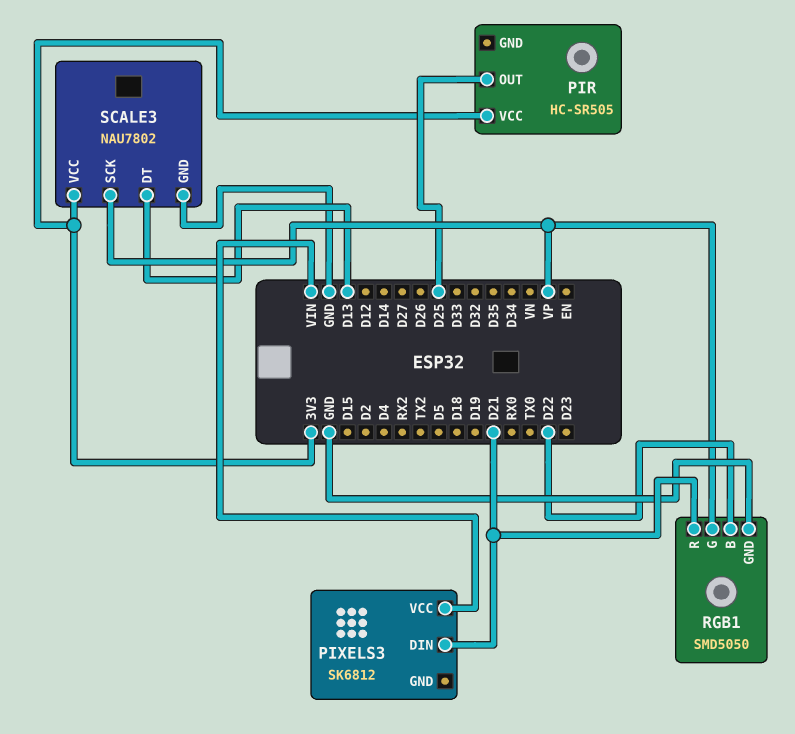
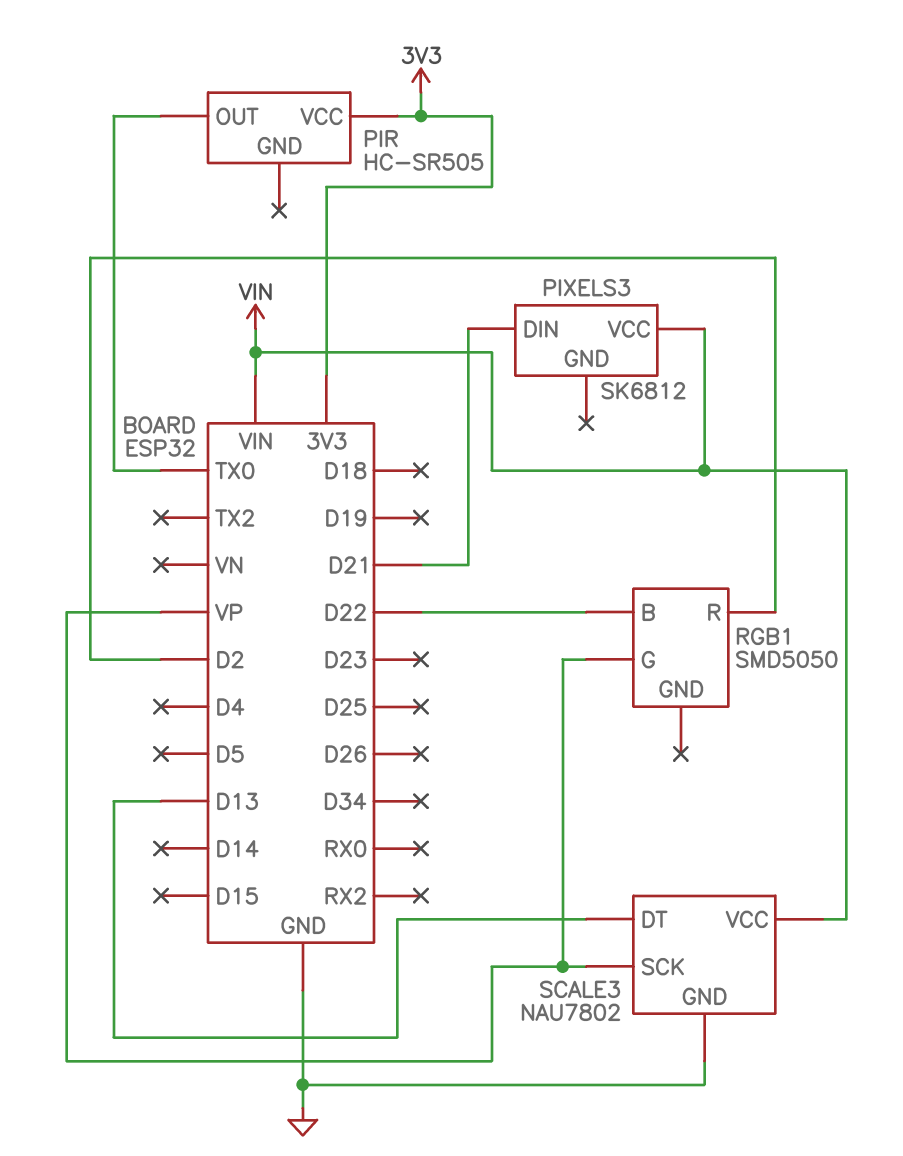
PIR pin OUT: D25 -> TX0
RGB1 pin GND: GND -> none
RGB1 pin R: D21 -> D2
SCALE3 pin VCC: 3V3 -> VIN

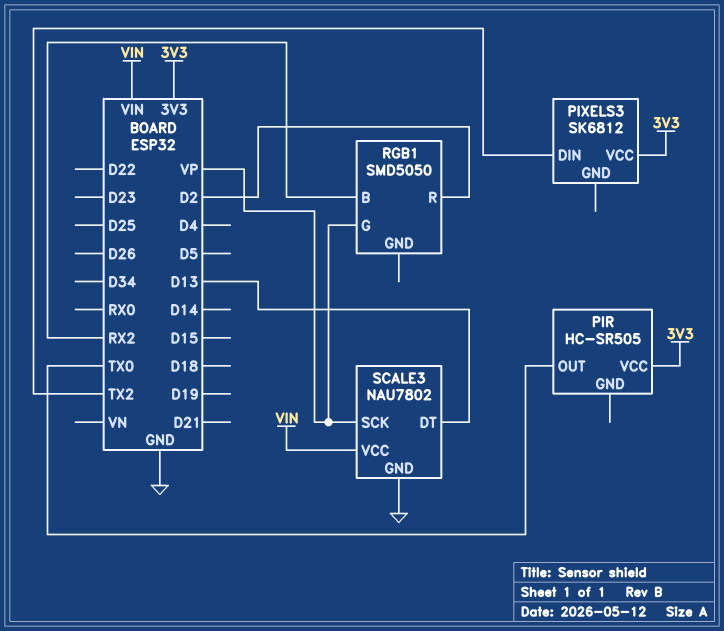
PIXELS3 pin DIN: D21 -> TX2
PIXELS3 pin VCC: VIN -> 3V3
RGB1 pin B: D22 -> RX2

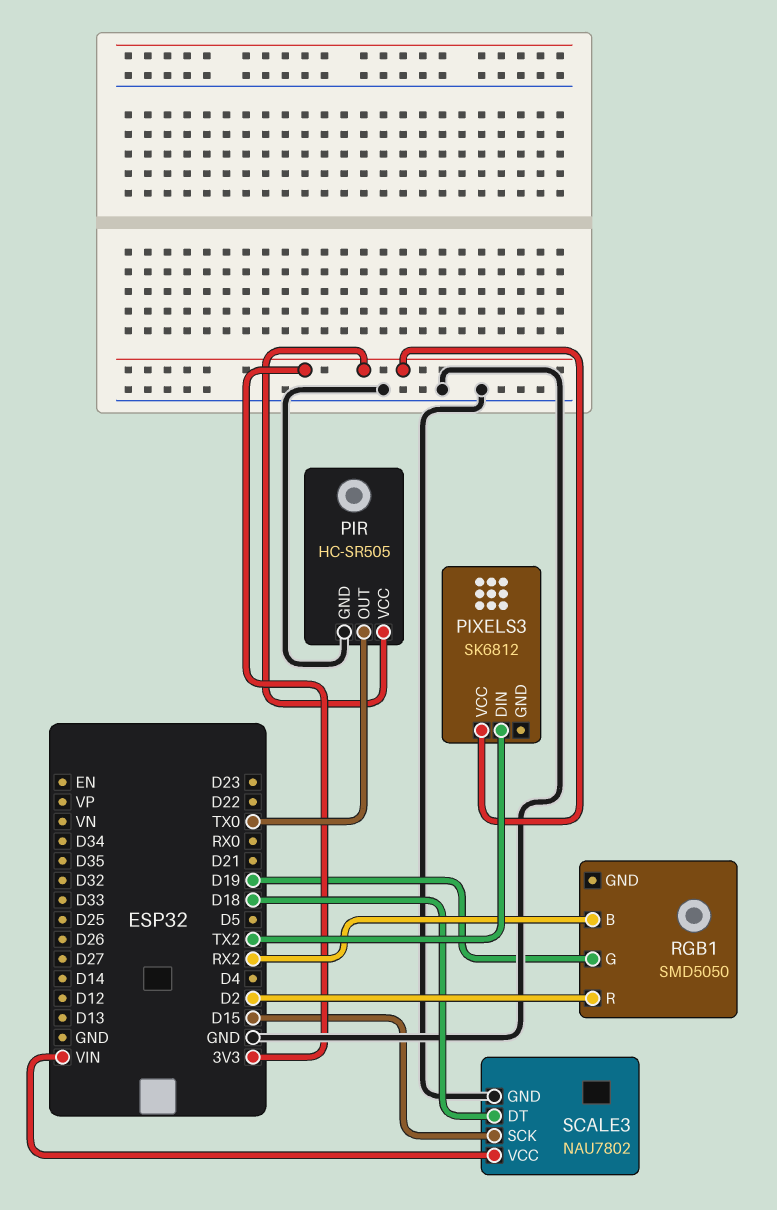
PIR pin GND: none -> GND
RGB1 pin G: VP -> D19
SCALE3 pin DT: D13 -> D18
SCALE3 pin SCK: VP -> D15

